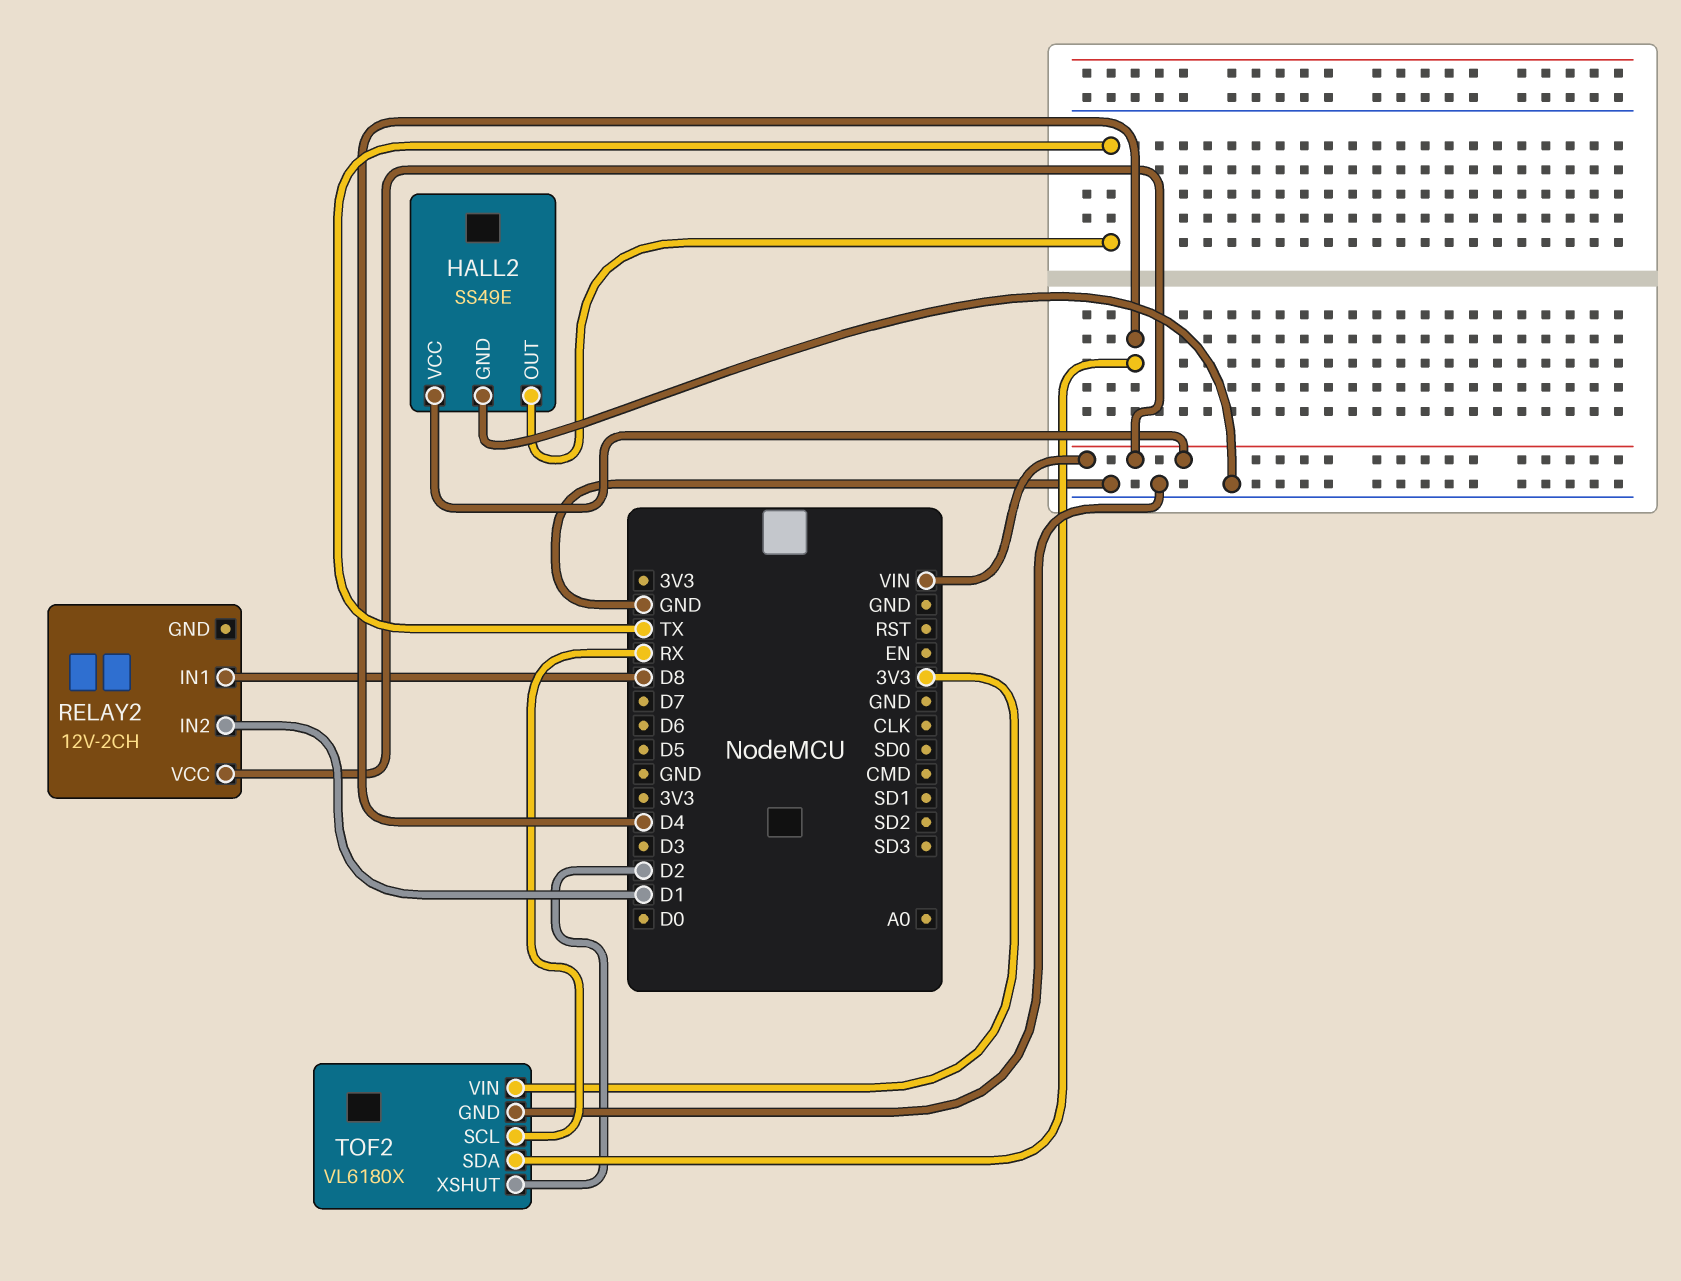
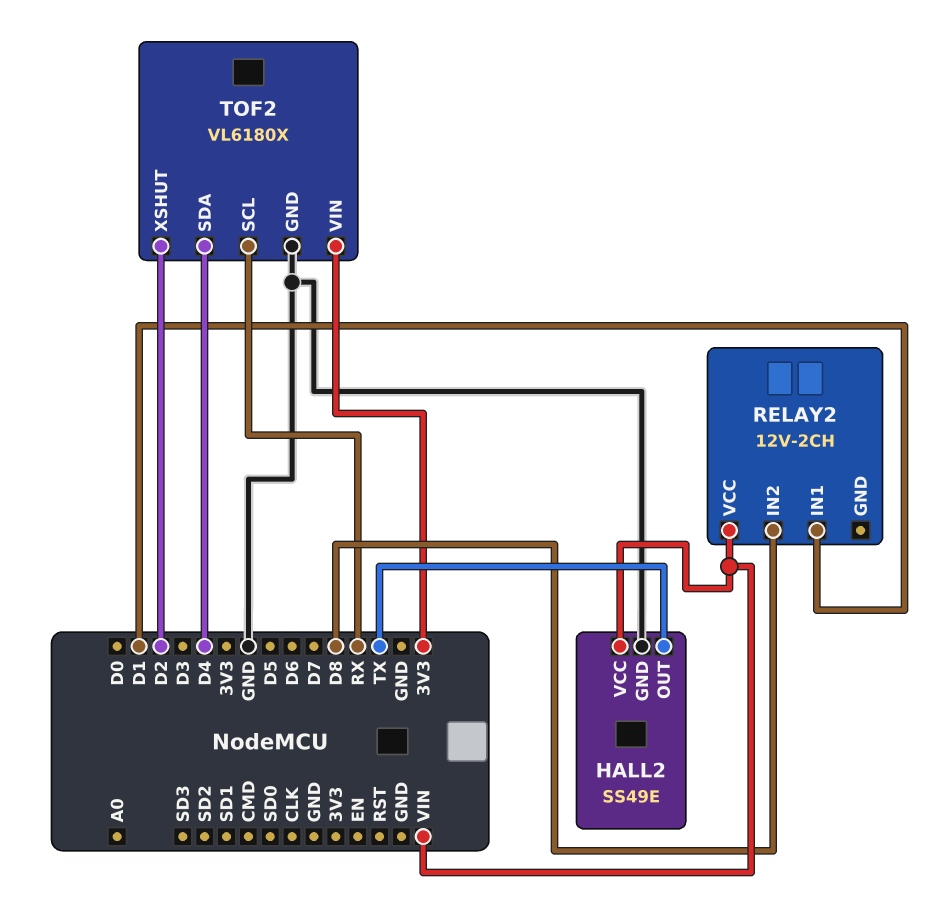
RELAY2 pin IN1: D8 -> D1
RELAY2 pin IN2: D1 -> D8

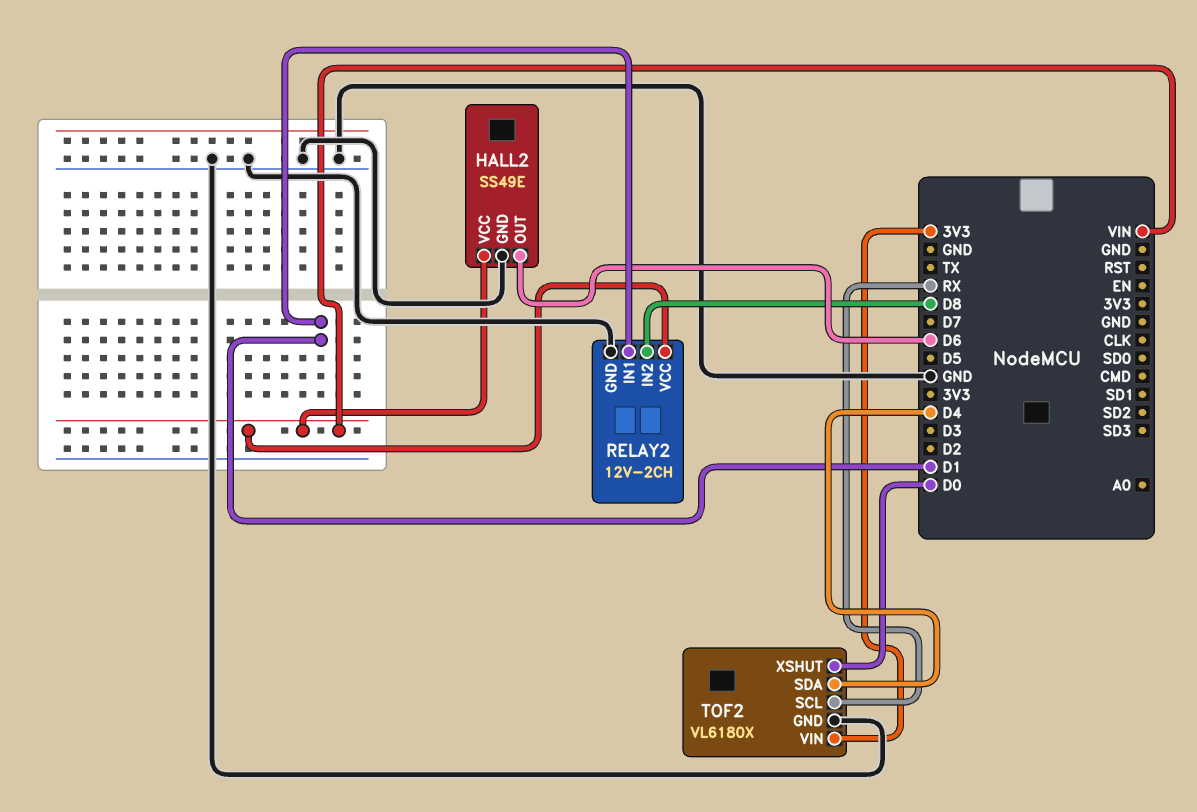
HALL2 pin OUT: TX -> D6
RELAY2 pin GND: none -> GND
TOF2 pin XSHUT: D2 -> D0

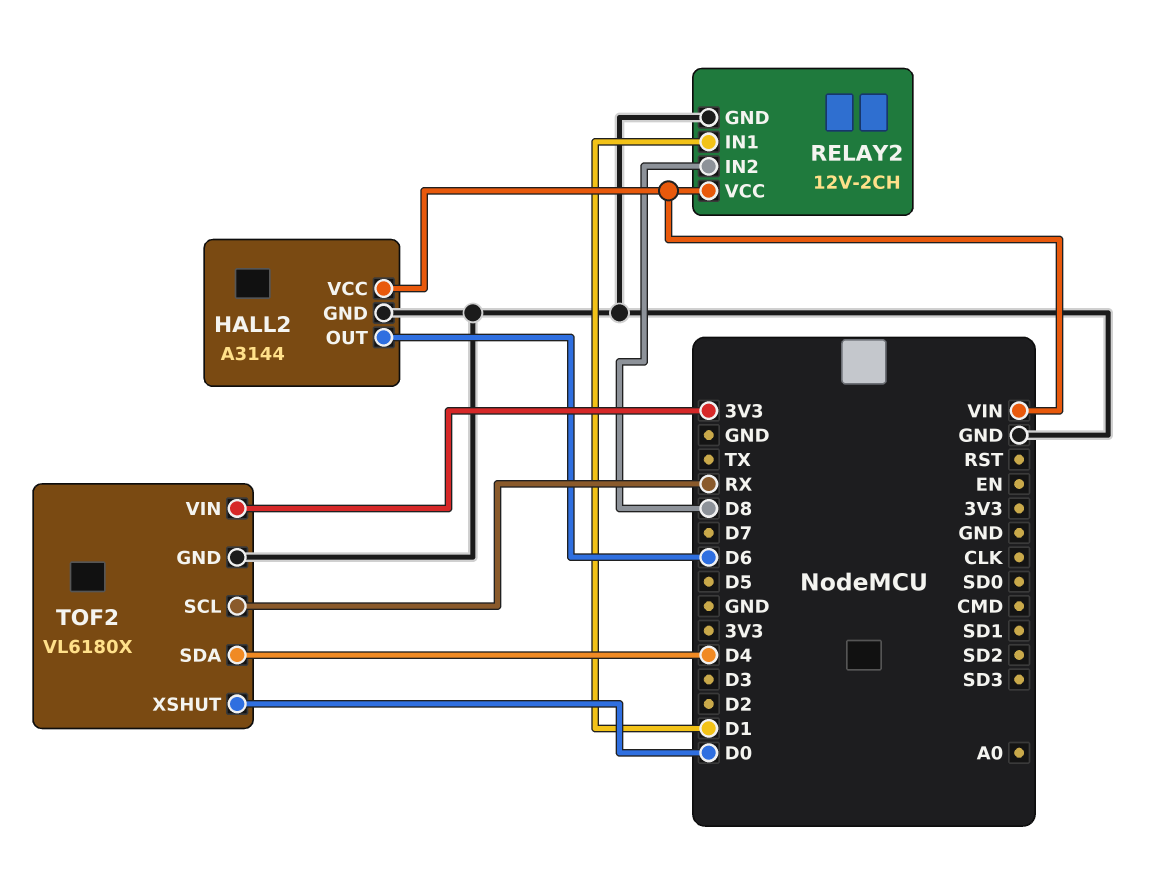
HALL2: SS49E -> A3144

